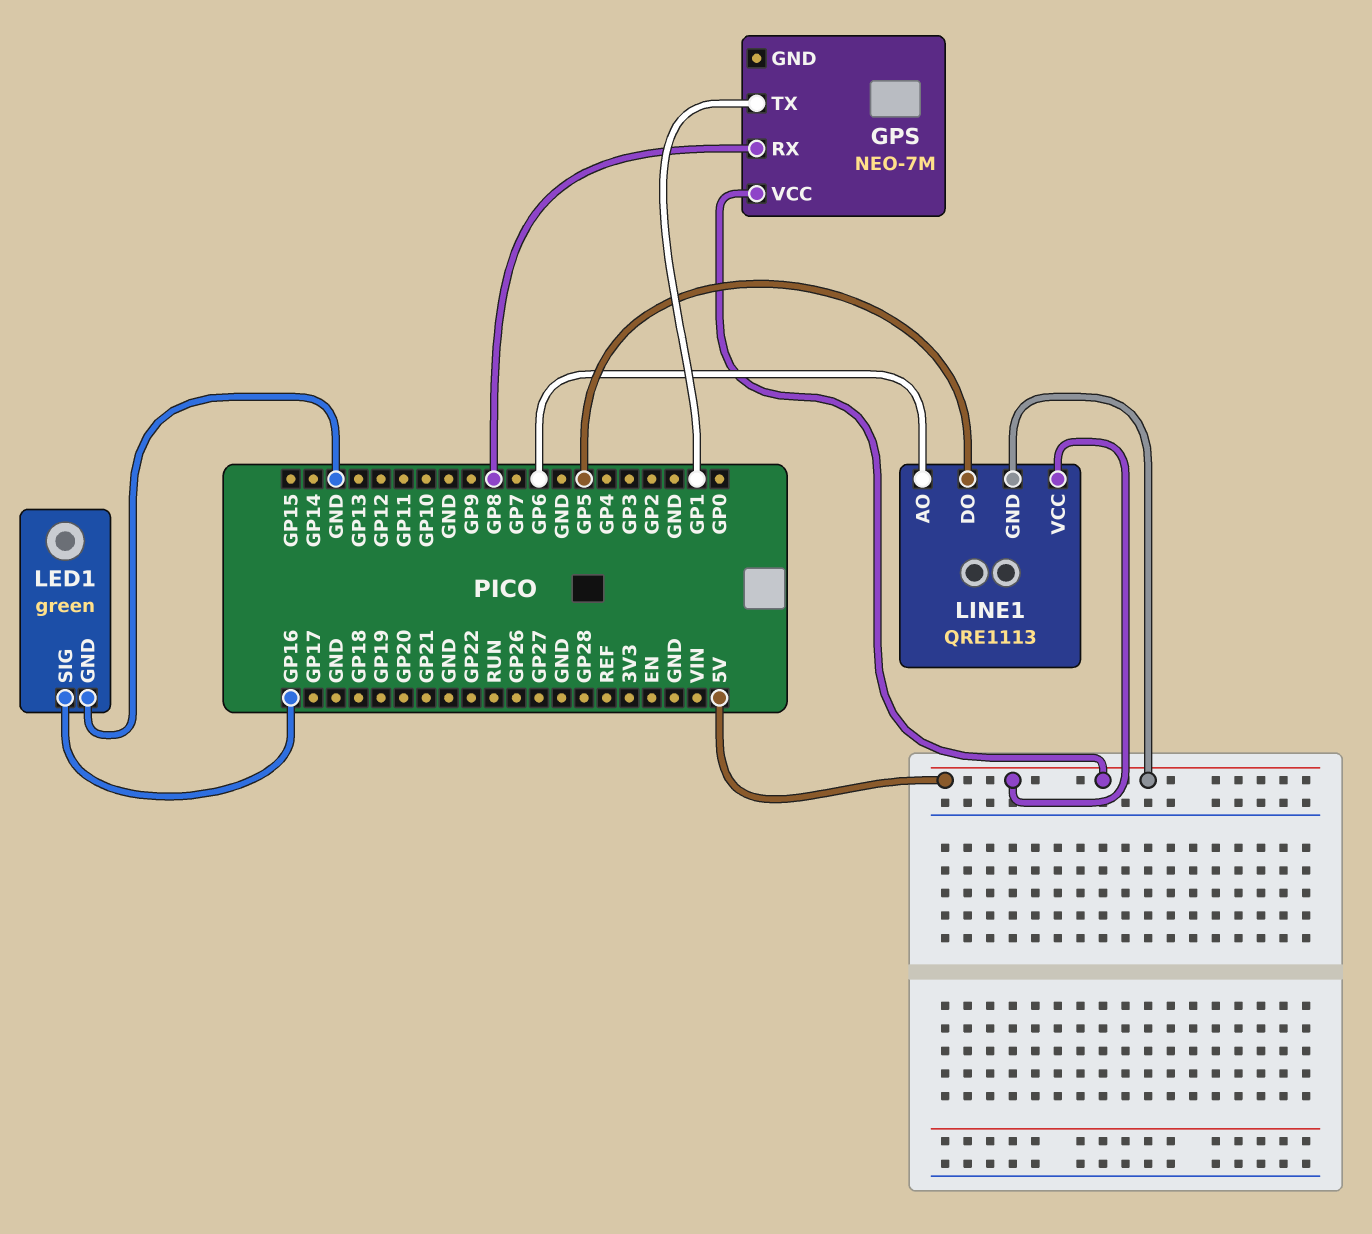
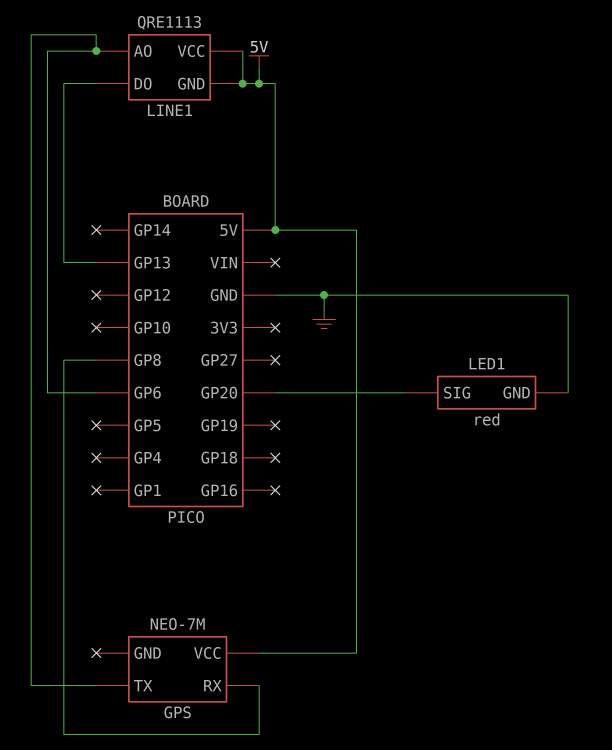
GPS pin TX: GP1 -> GP6
LED1: green -> red
LED1 pin SIG: GP16 -> GP20
LINE1 pin DO: GP5 -> GP13

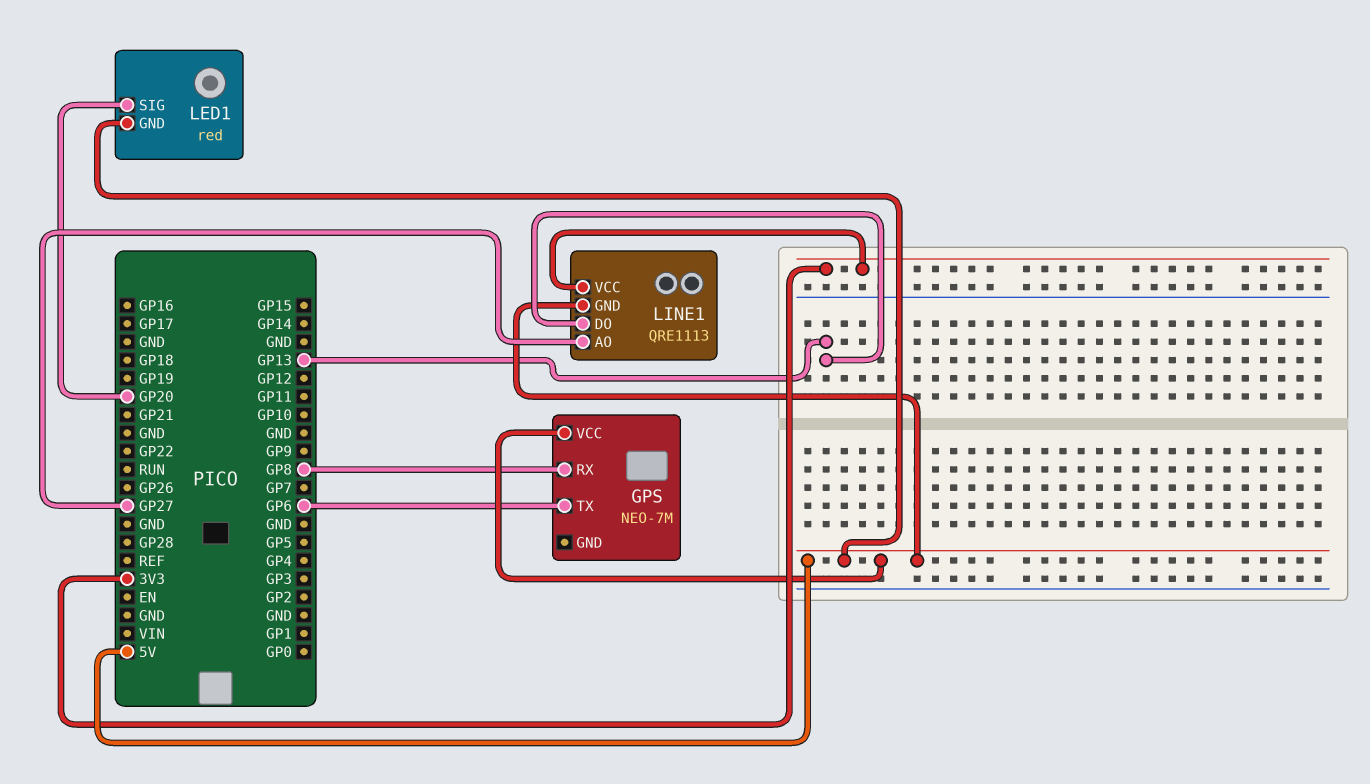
LED1 pin GND: GND -> 5V
LINE1 pin AO: GP6 -> GP27
LINE1 pin VCC: 5V -> 3V3

